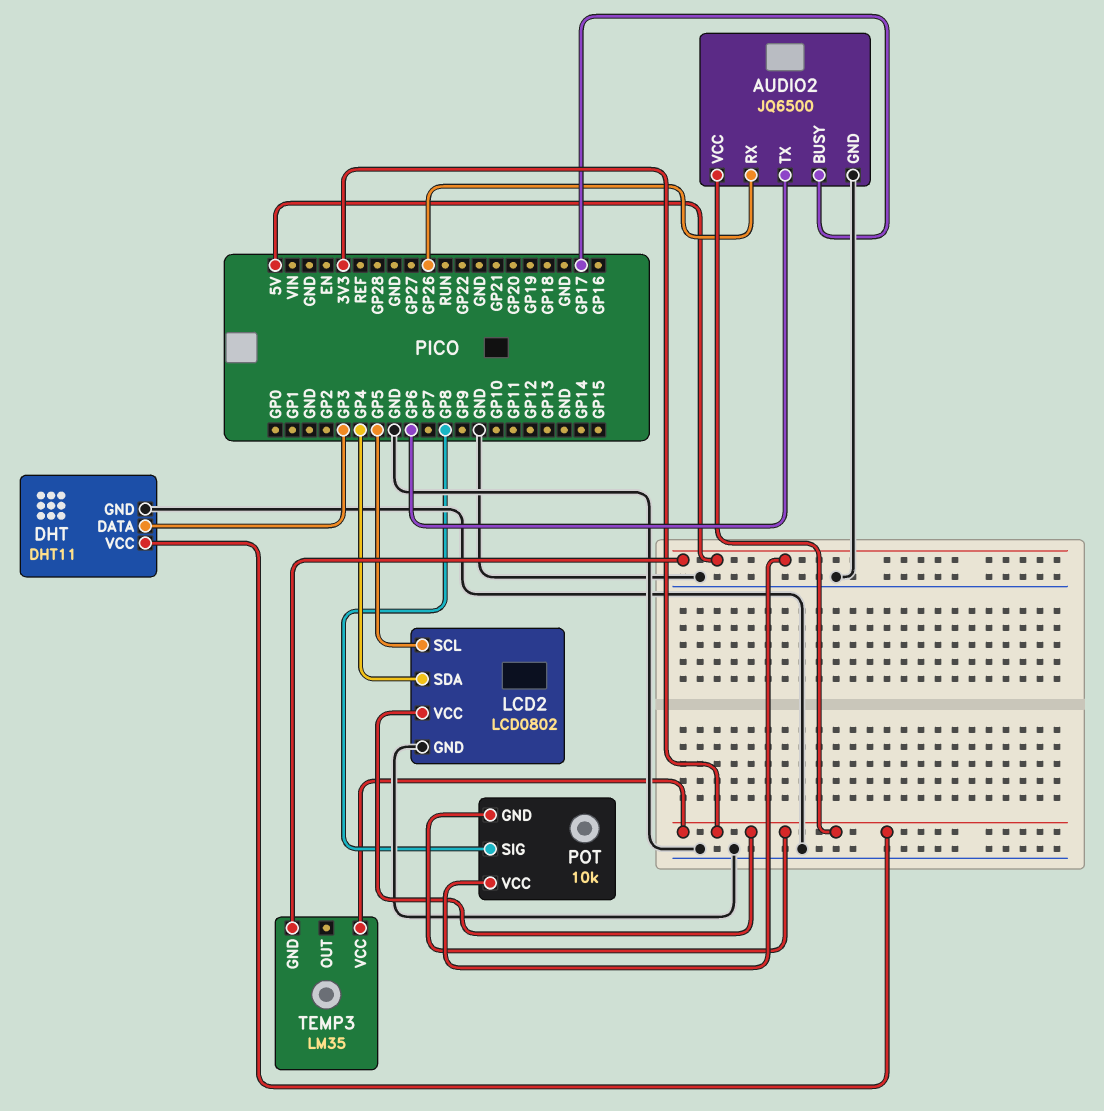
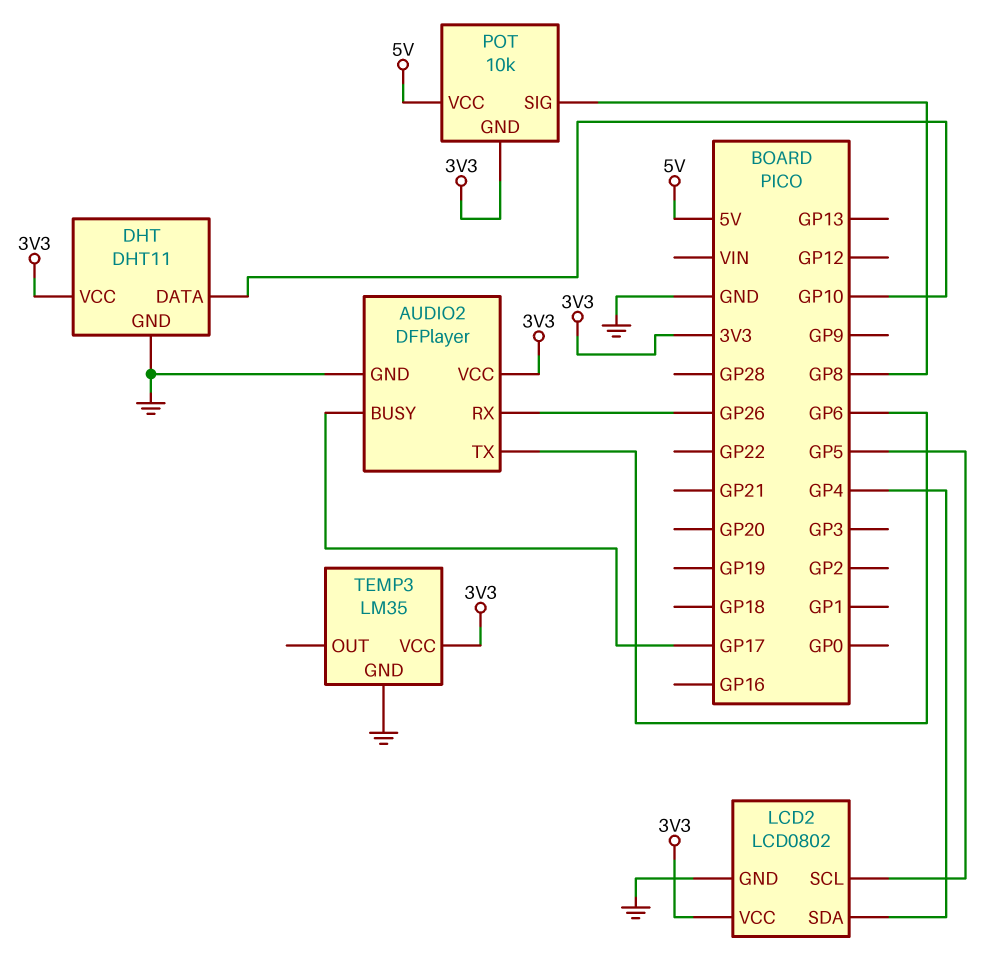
AUDIO2: JQ6500 -> DFPlayer
DHT pin DATA: GP3 -> GP10
TEMP3 pin GND: 5V -> GND

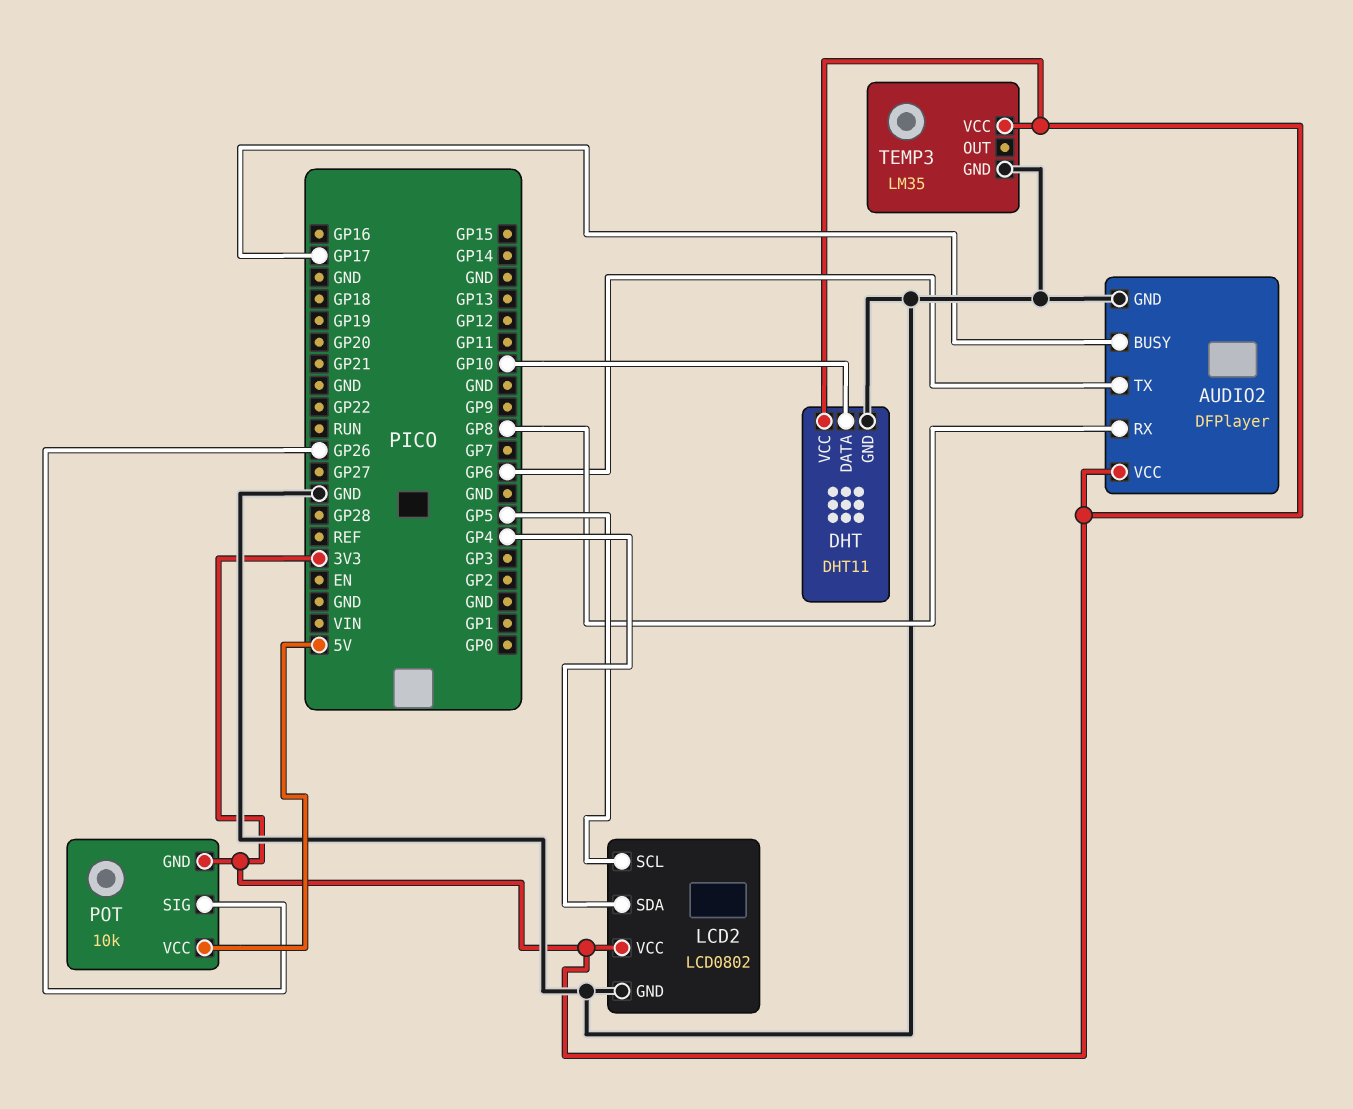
AUDIO2 pin RX: GP26 -> GP8
POT pin SIG: GP8 -> GP26

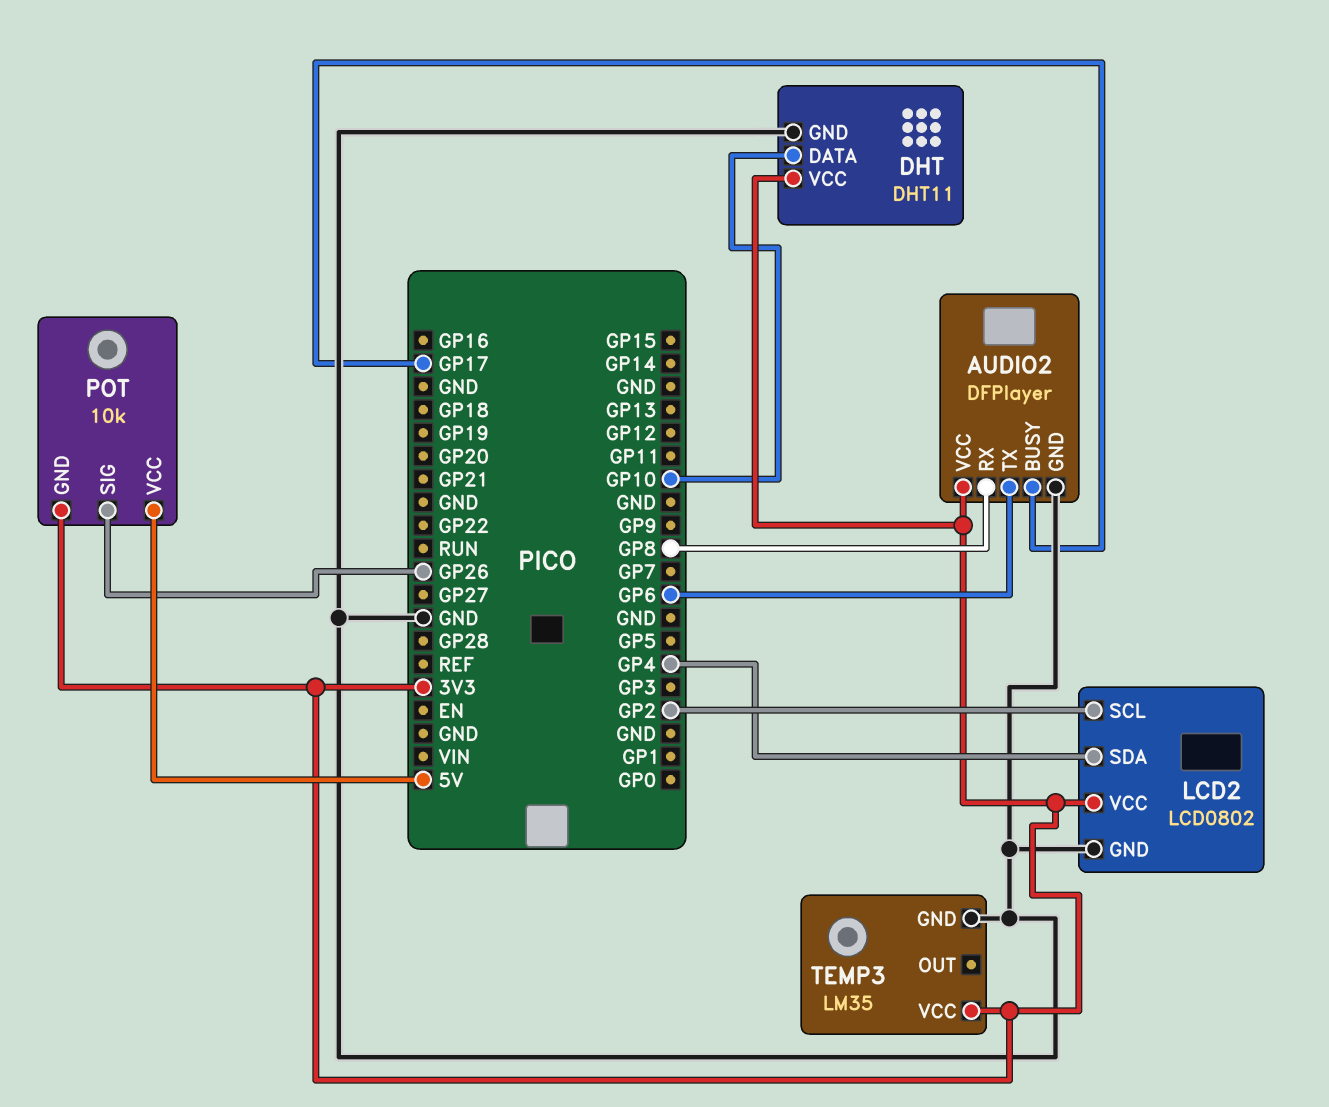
LCD2 pin SCL: GP5 -> GP2

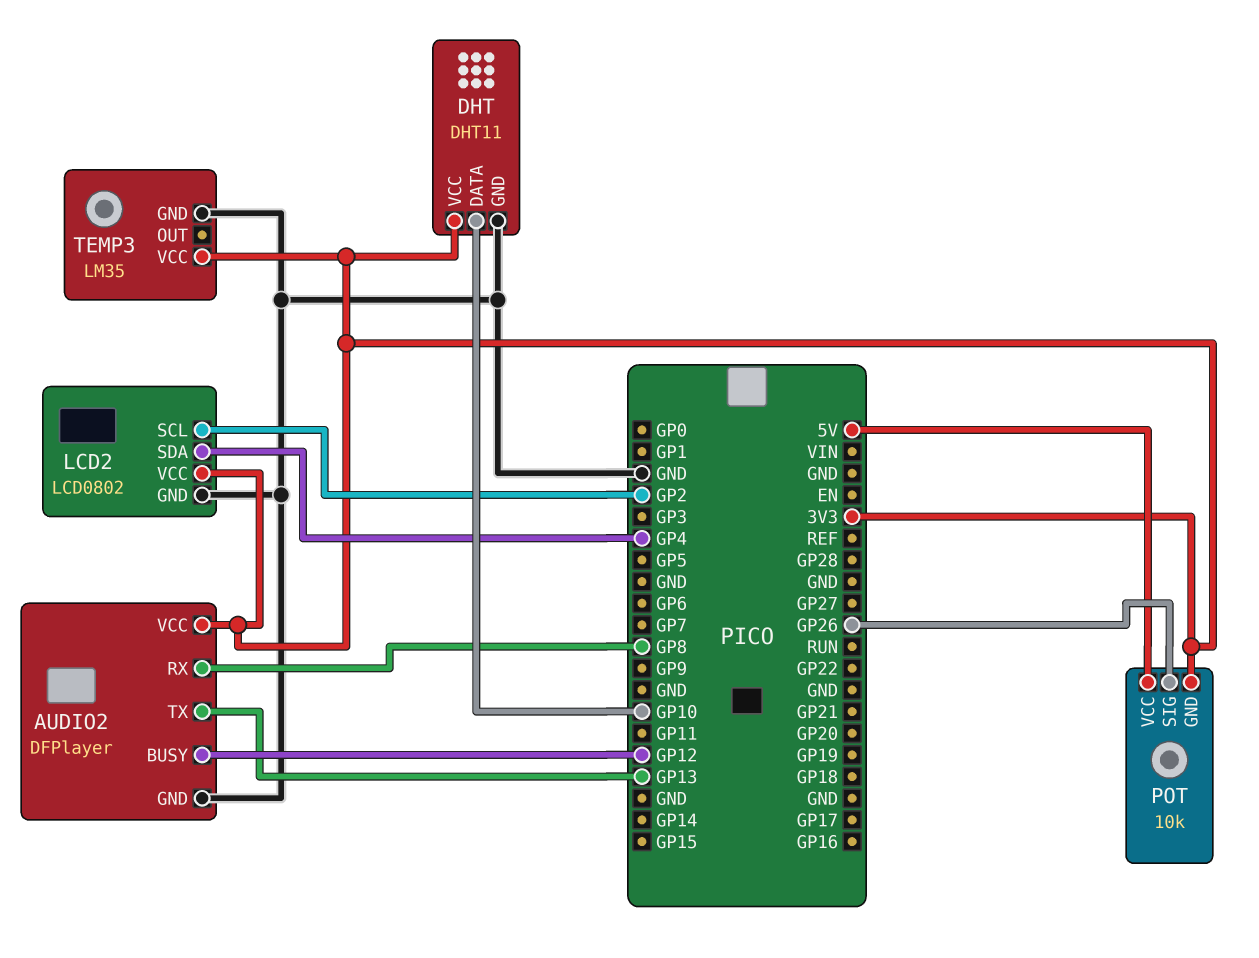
AUDIO2 pin BUSY: GP17 -> GP12
AUDIO2 pin TX: GP6 -> GP13

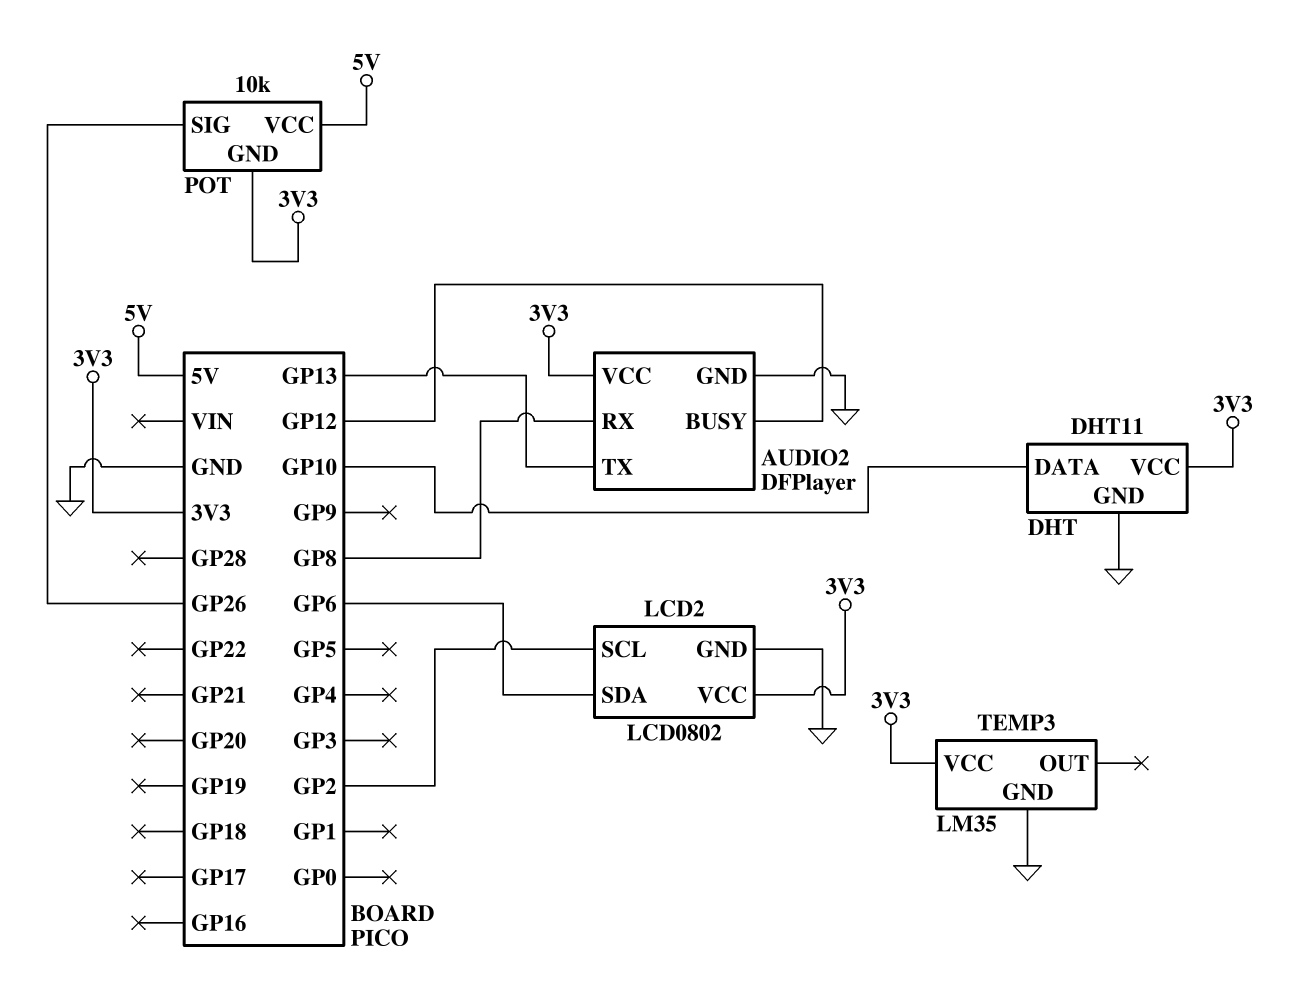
LCD2 pin SDA: GP4 -> GP6

